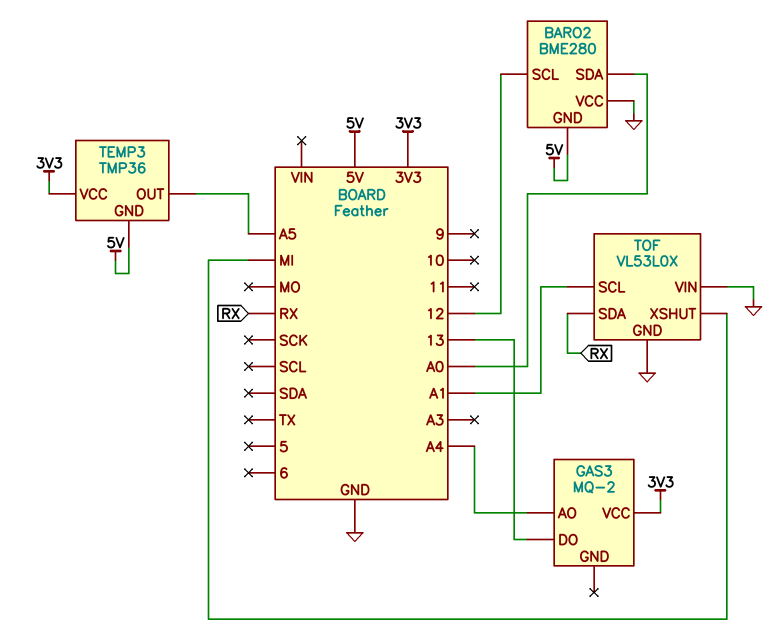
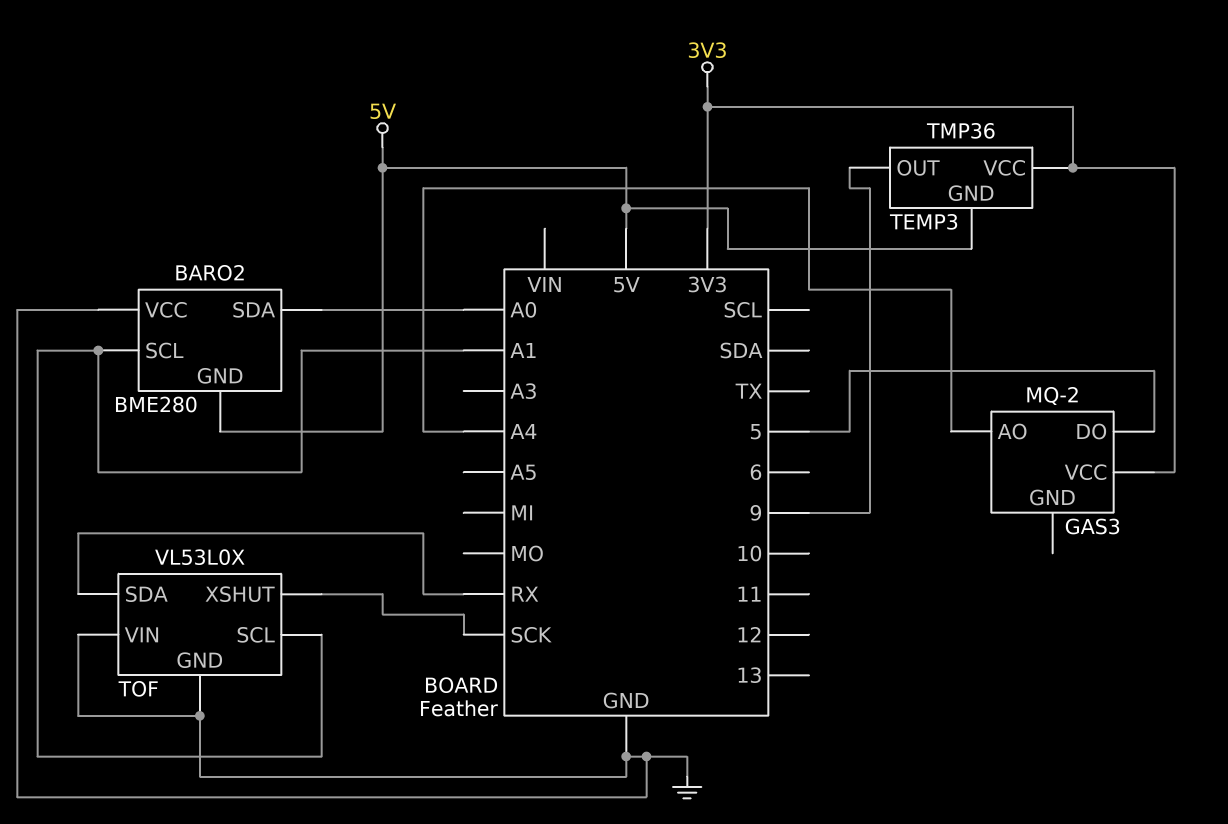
BARO2 pin SCL: 12 -> A1
GAS3 pin DO: 13 -> 5
TEMP3 pin OUT: A5 -> 9
TOF pin XSHUT: MI -> SCK

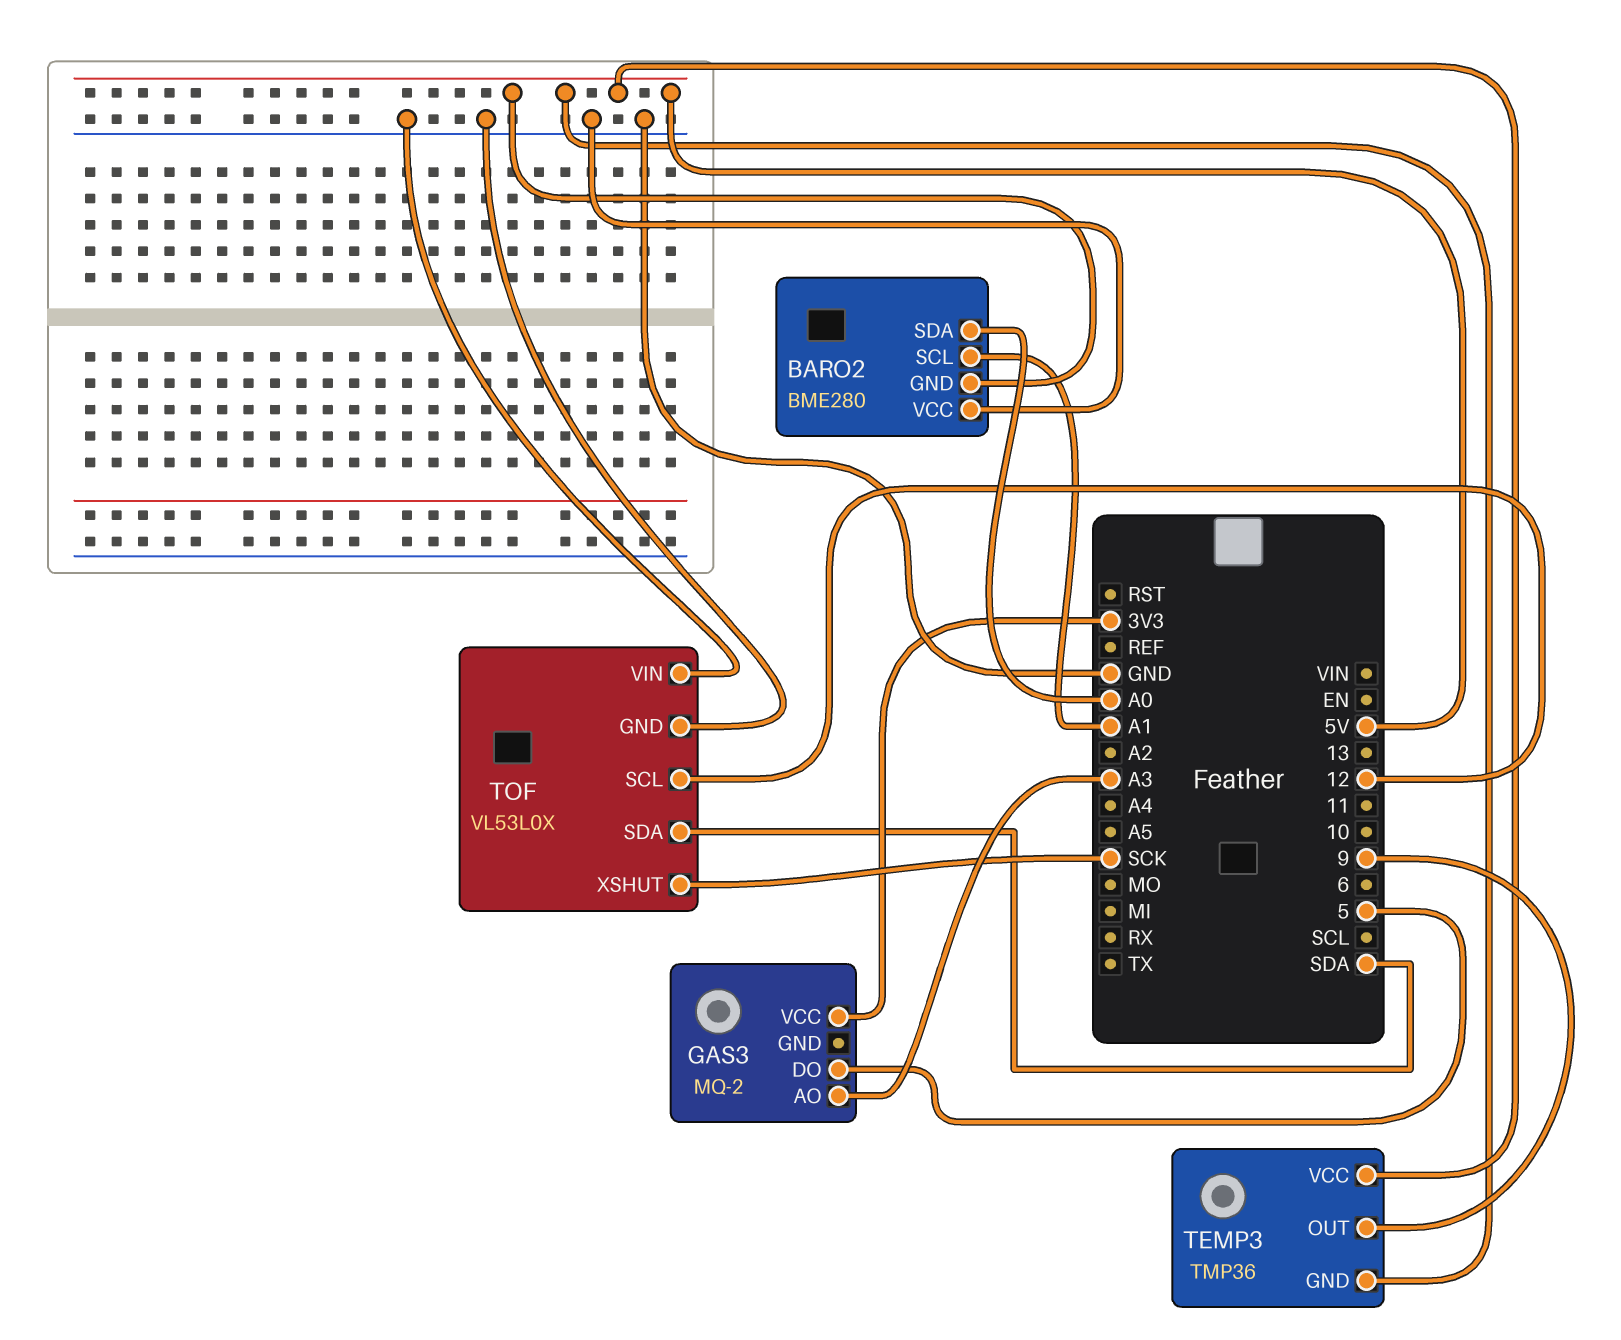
GAS3 pin AO: A4 -> A3
TEMP3 pin VCC: 3V3 -> 5V
TOF pin SCL: A1 -> 12
TOF pin SDA: RX -> SDA

